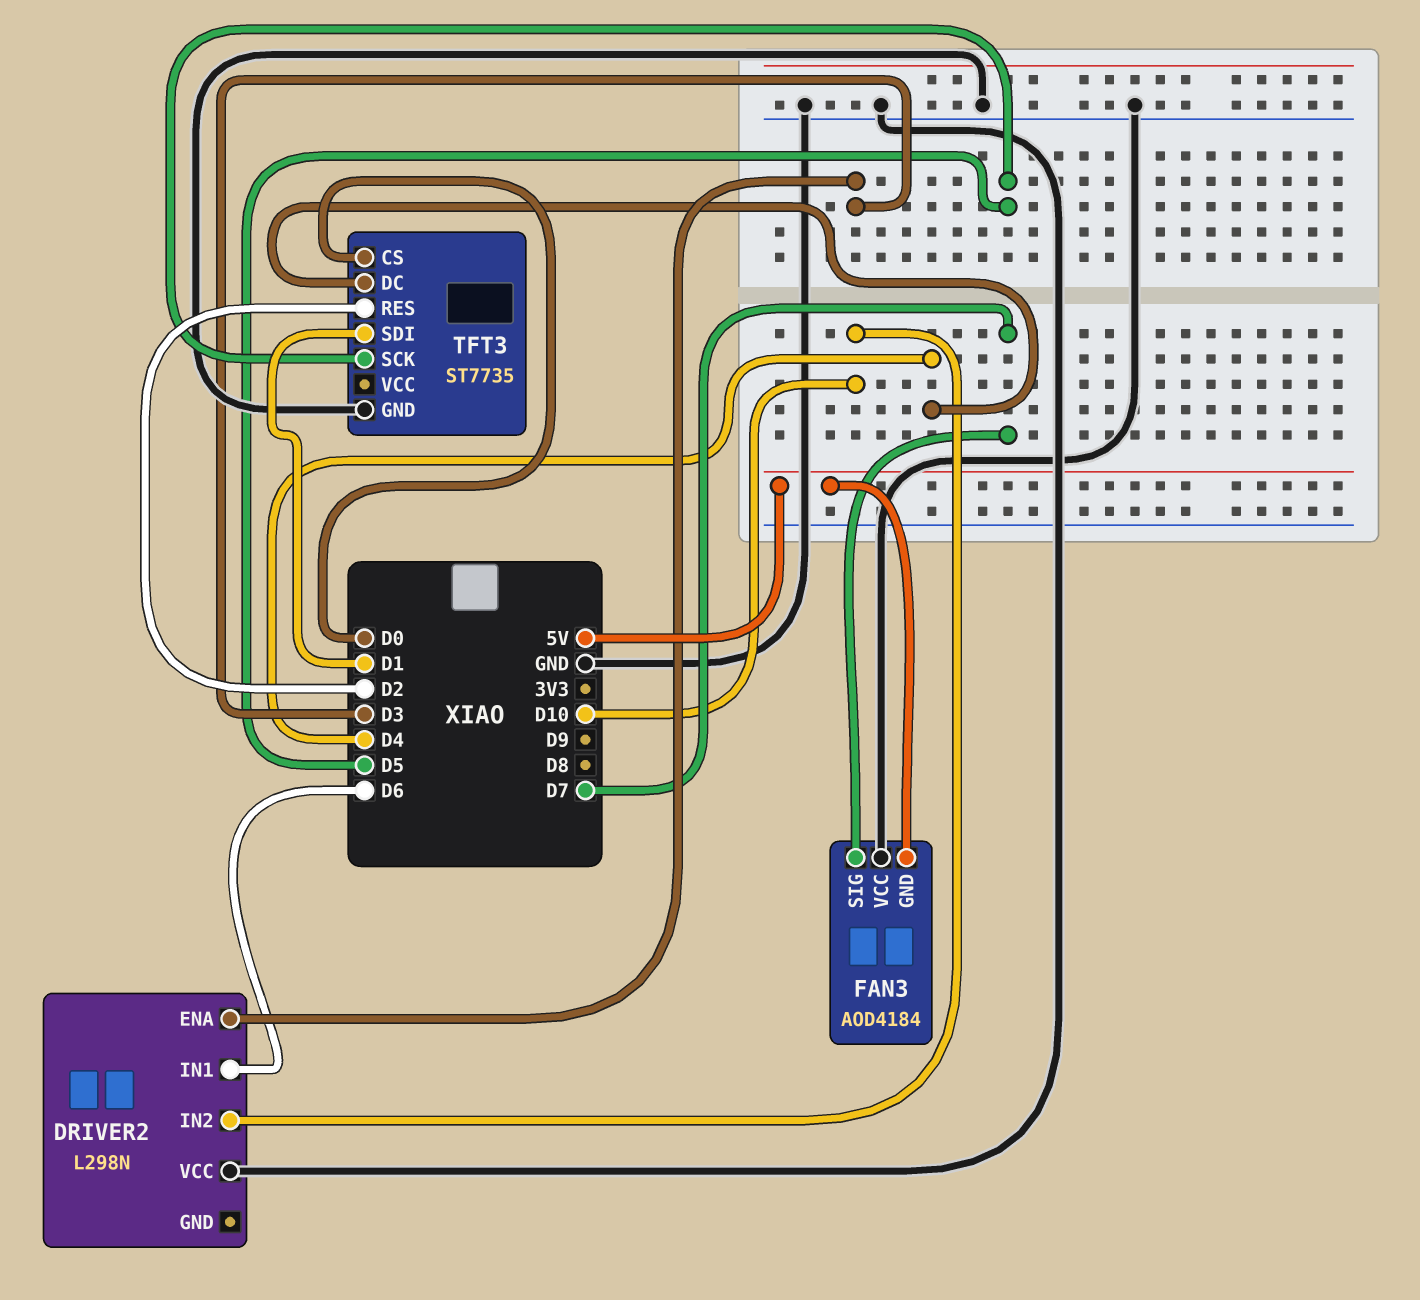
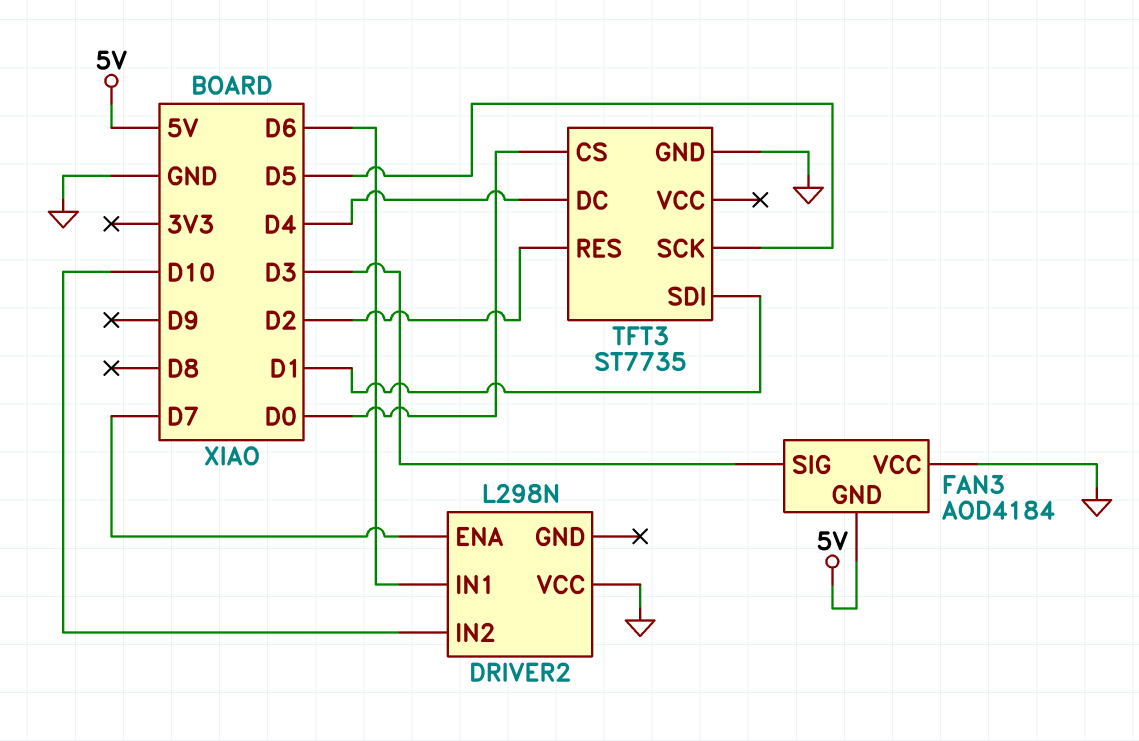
DRIVER2 pin ENA: D3 -> D7
FAN3 pin SIG: D7 -> D3

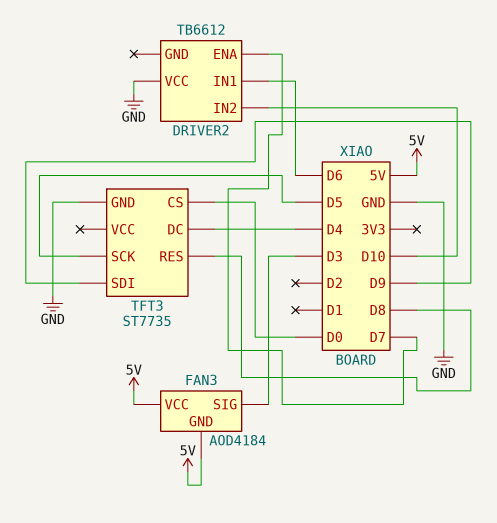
DRIVER2: L298N -> TB6612
FAN3 pin VCC: GND -> 5V
TFT3 pin RES: D2 -> D8
TFT3 pin SDI: D1 -> D9

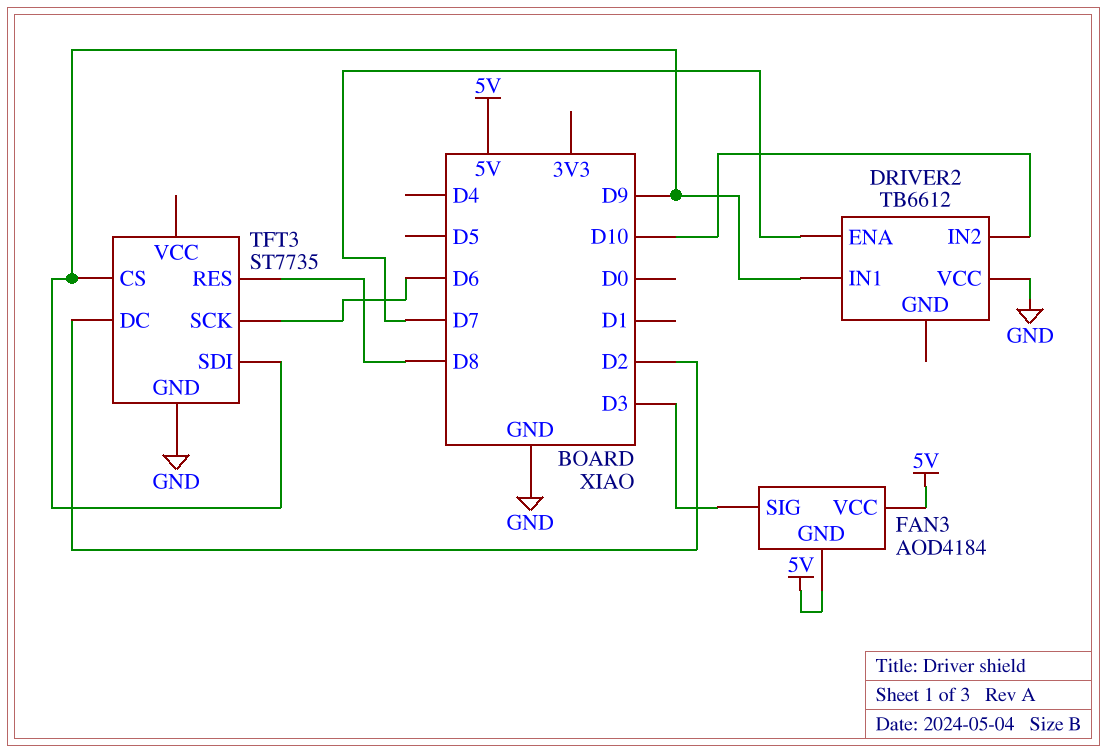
DRIVER2 pin IN1: D6 -> D9
TFT3 pin CS: D0 -> D9
TFT3 pin DC: D4 -> D2
TFT3 pin SCK: D5 -> D6

